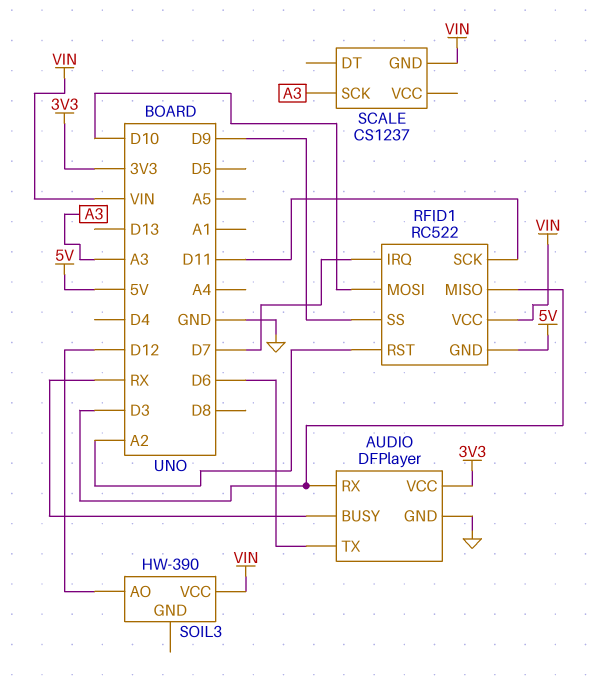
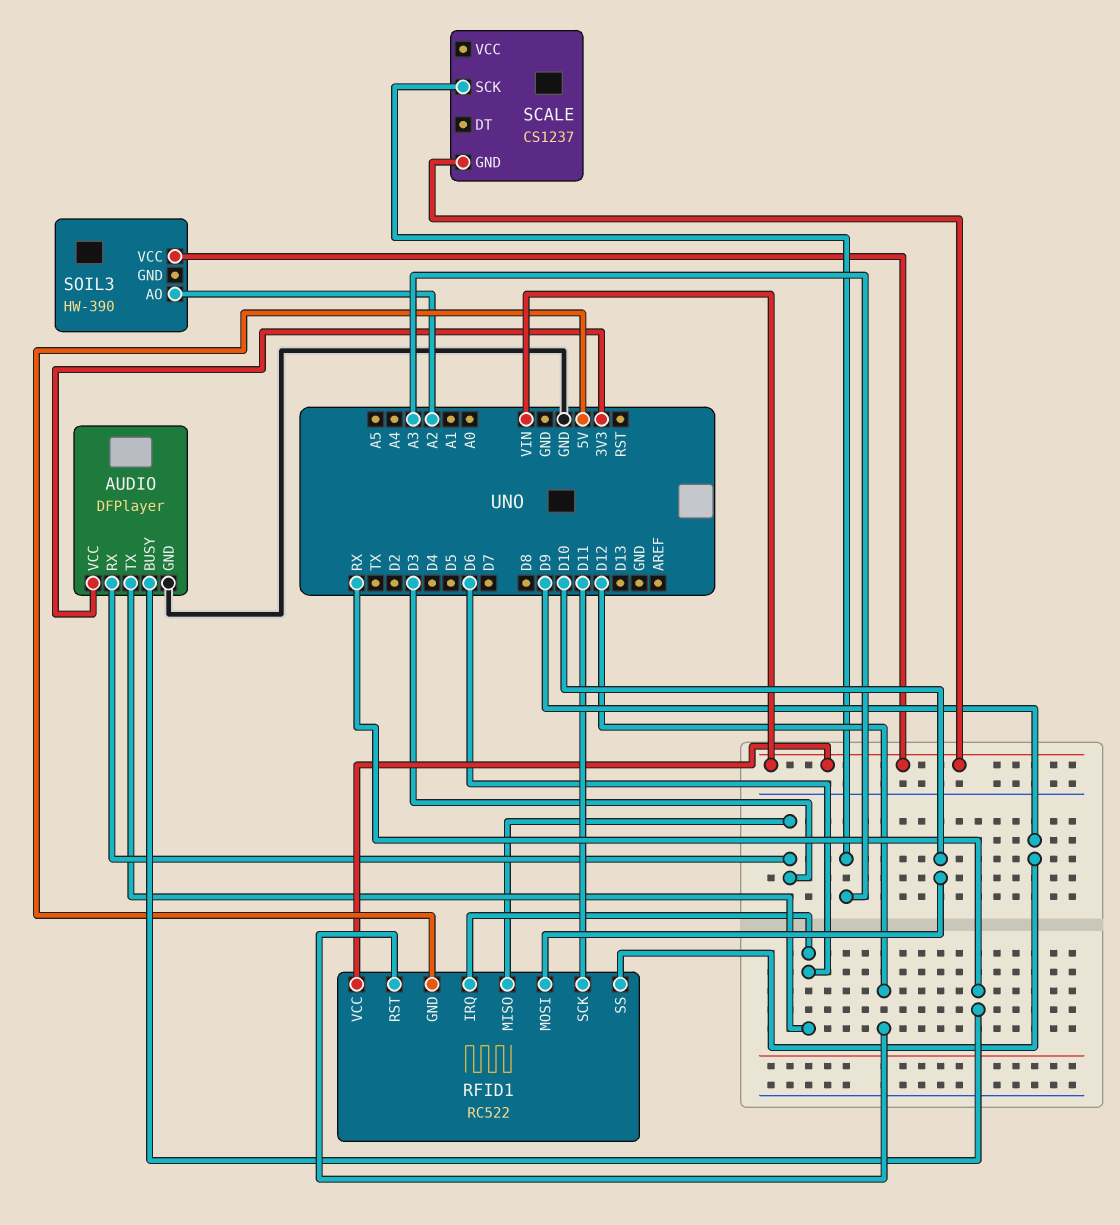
RFID1 pin IRQ: D7 -> D6
RFID1 pin RST: A2 -> D12
SOIL3 pin AO: D12 -> A2

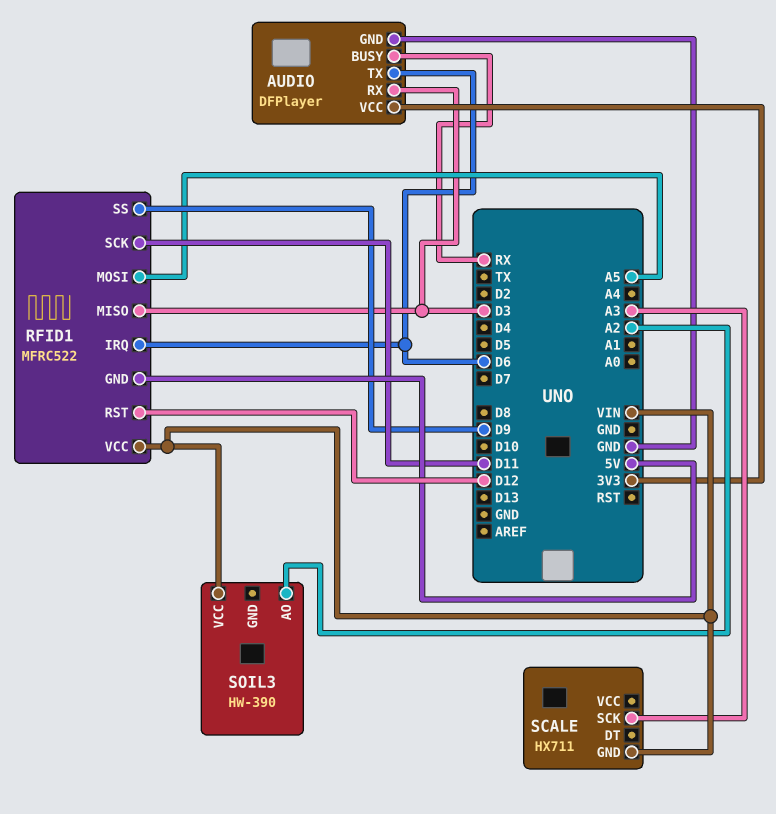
RFID1: RC522 -> MFRC522
RFID1 pin MOSI: D10 -> A5
SCALE: CS1237 -> HX711

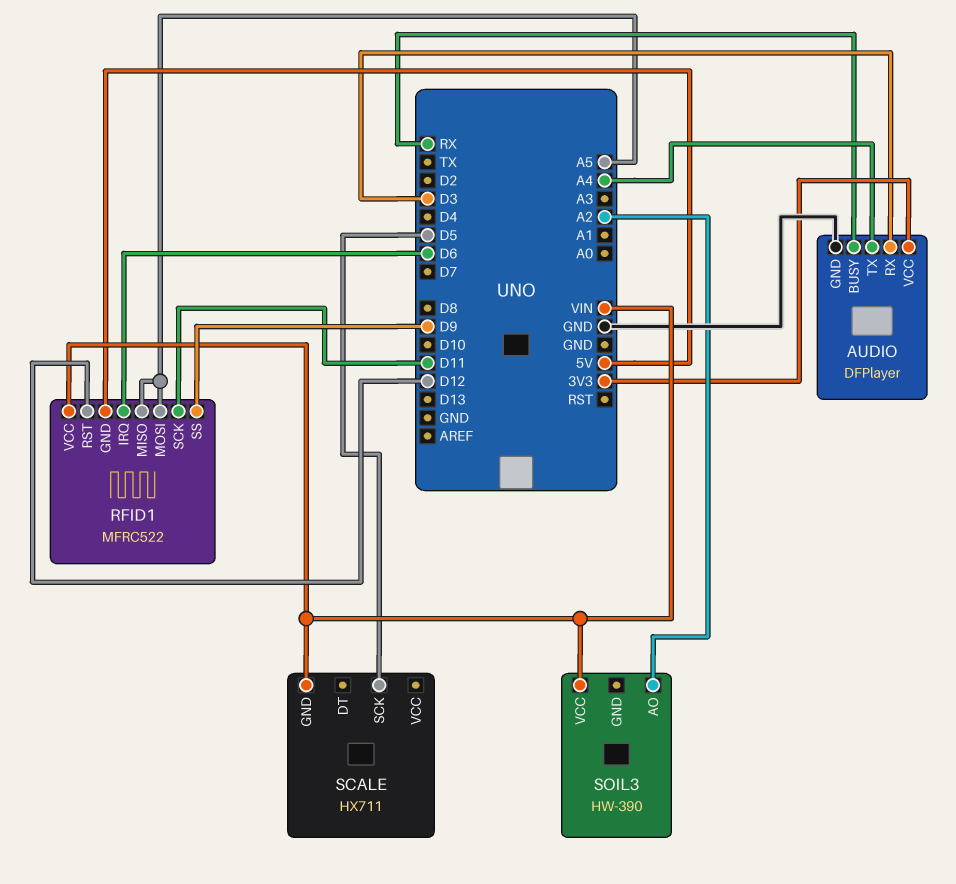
AUDIO pin TX: D6 -> A4
RFID1 pin MISO: D3 -> A5
SCALE pin SCK: A3 -> D5

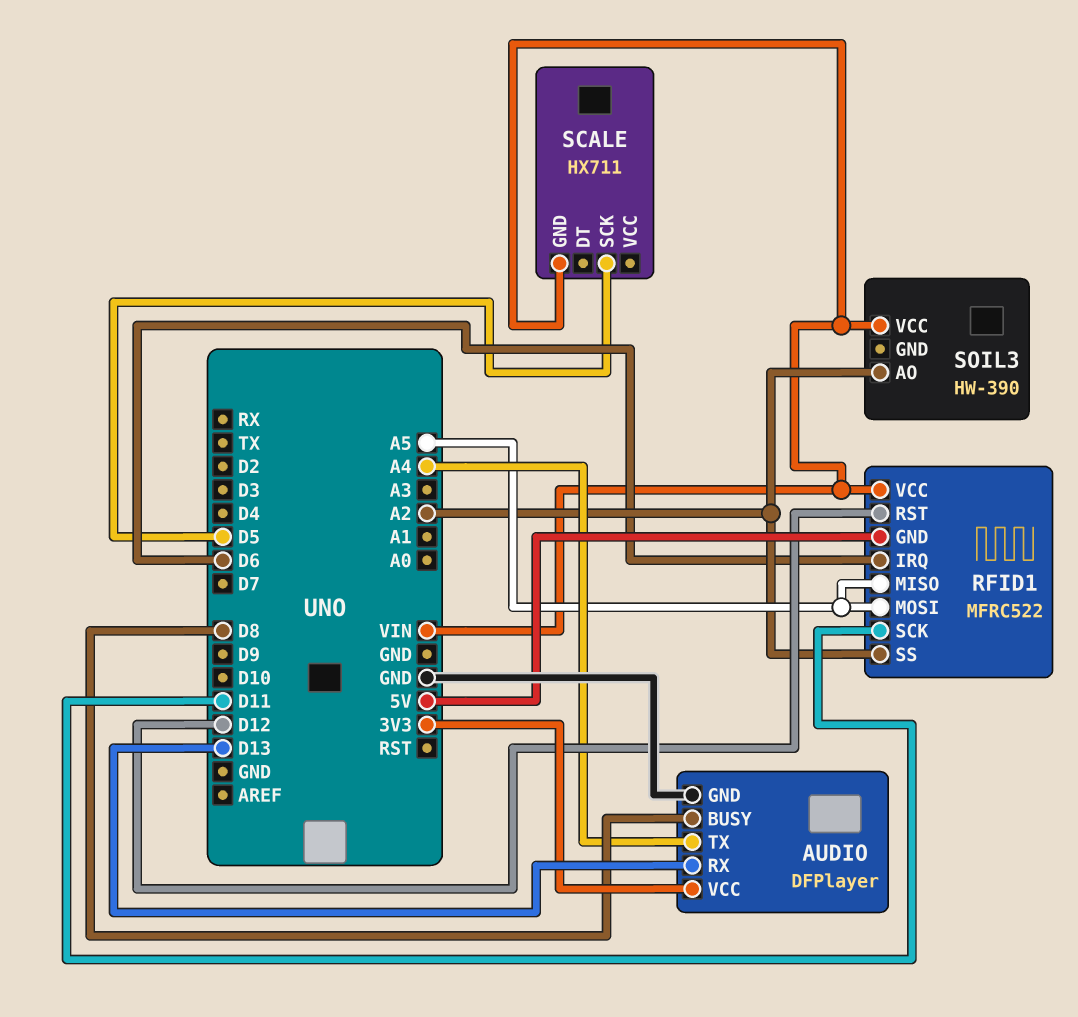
AUDIO pin BUSY: RX -> D8
AUDIO pin RX: D3 -> D13
RFID1 pin SS: D9 -> A2

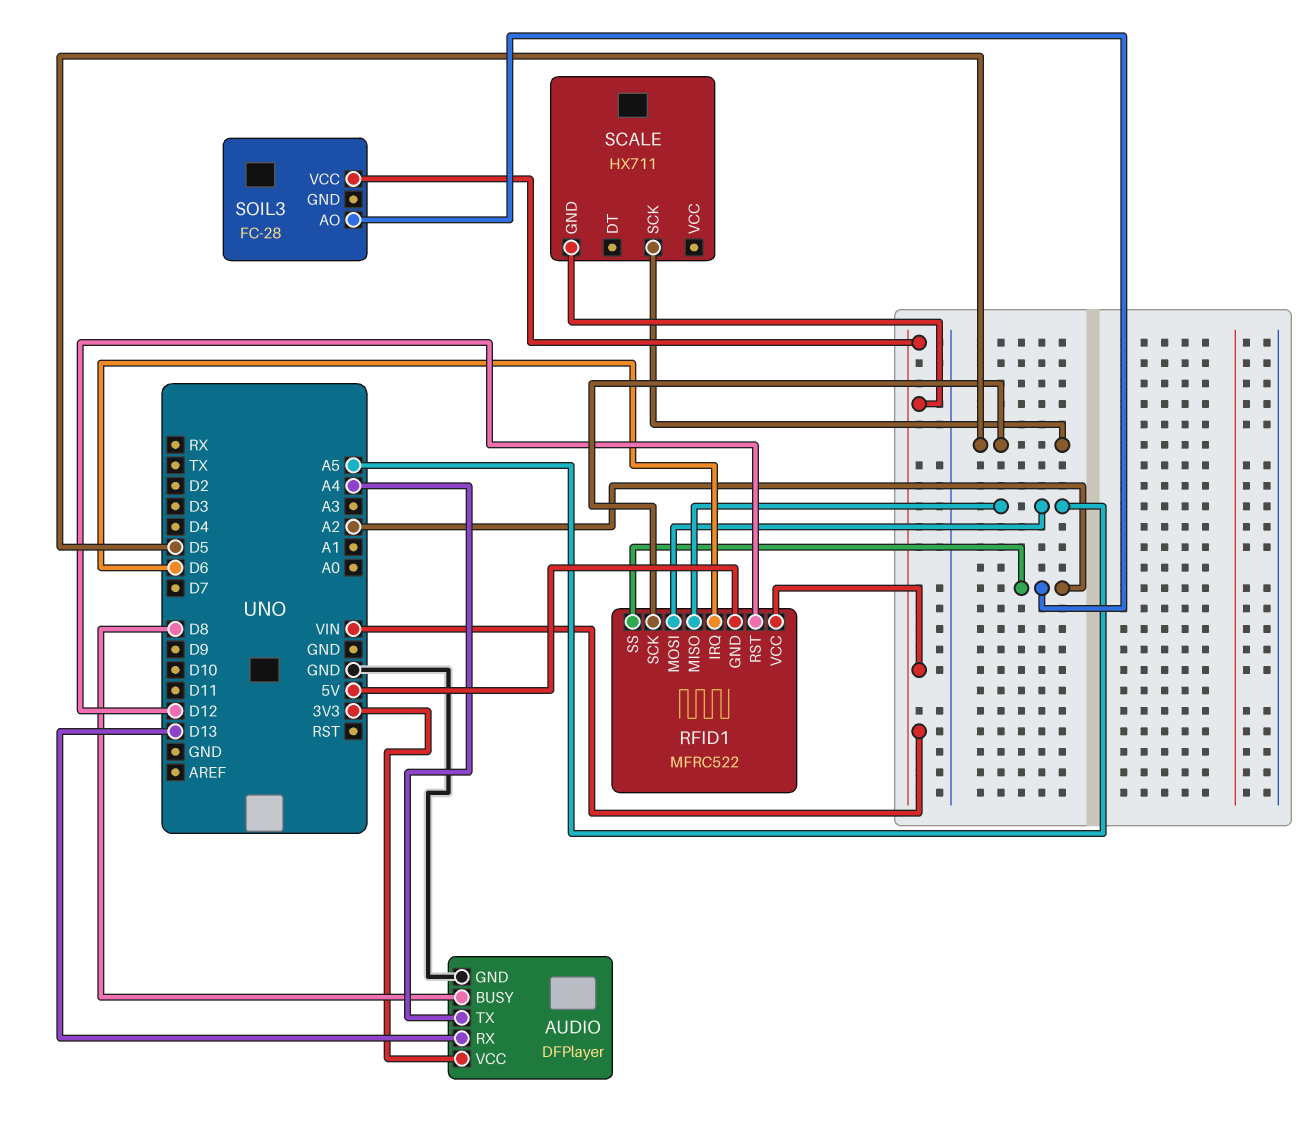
RFID1 pin SCK: D11 -> D5
SOIL3: HW-390 -> FC-28

